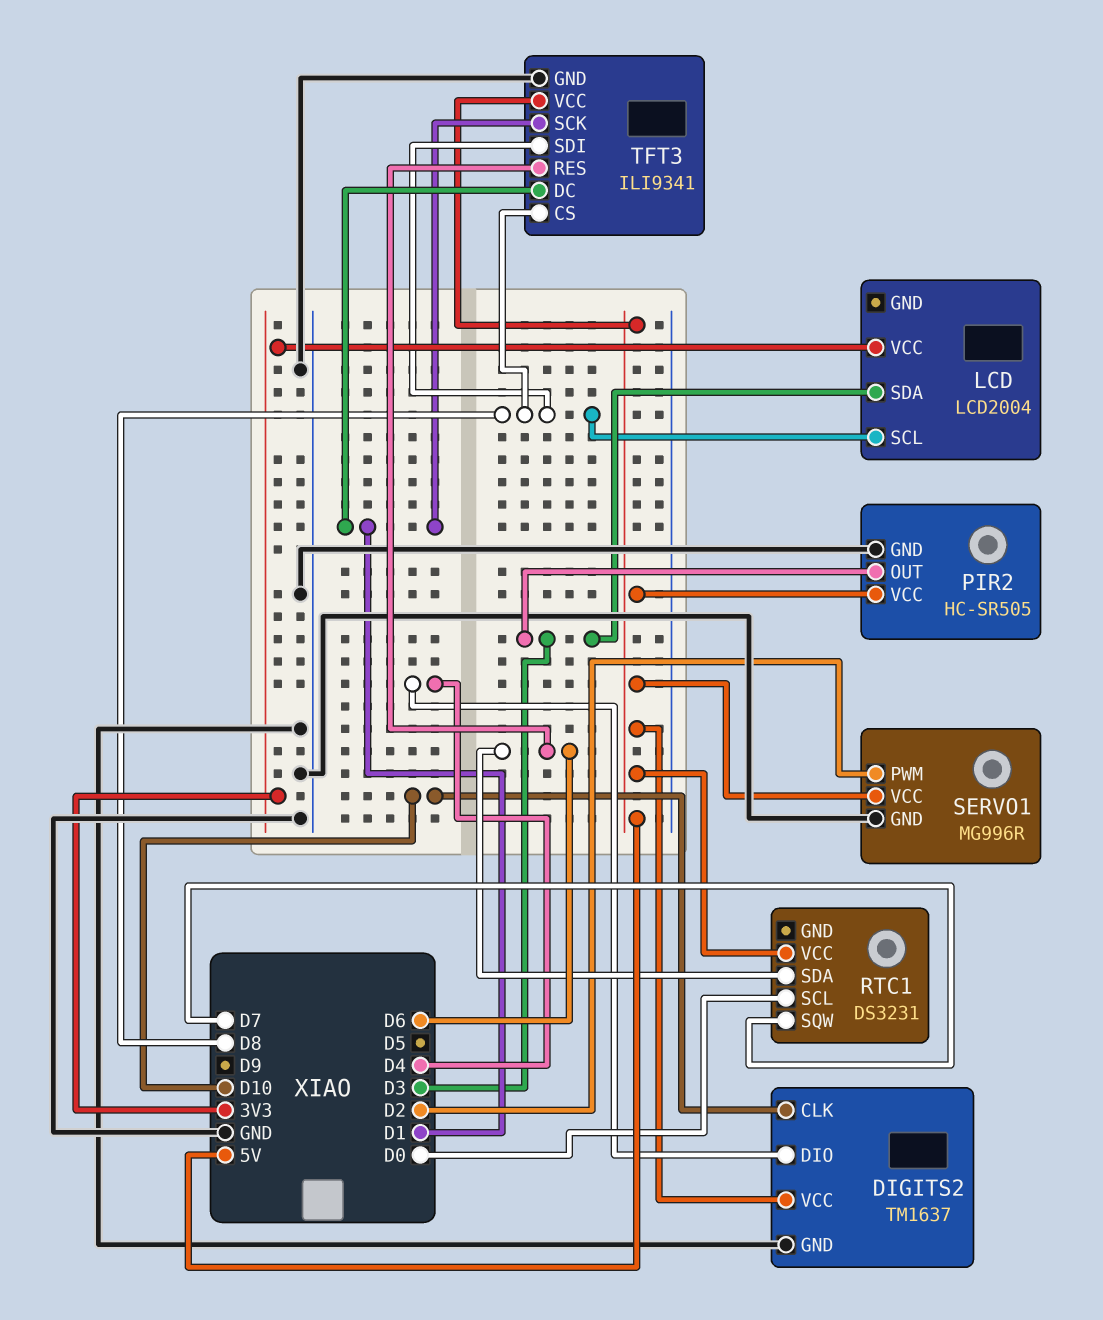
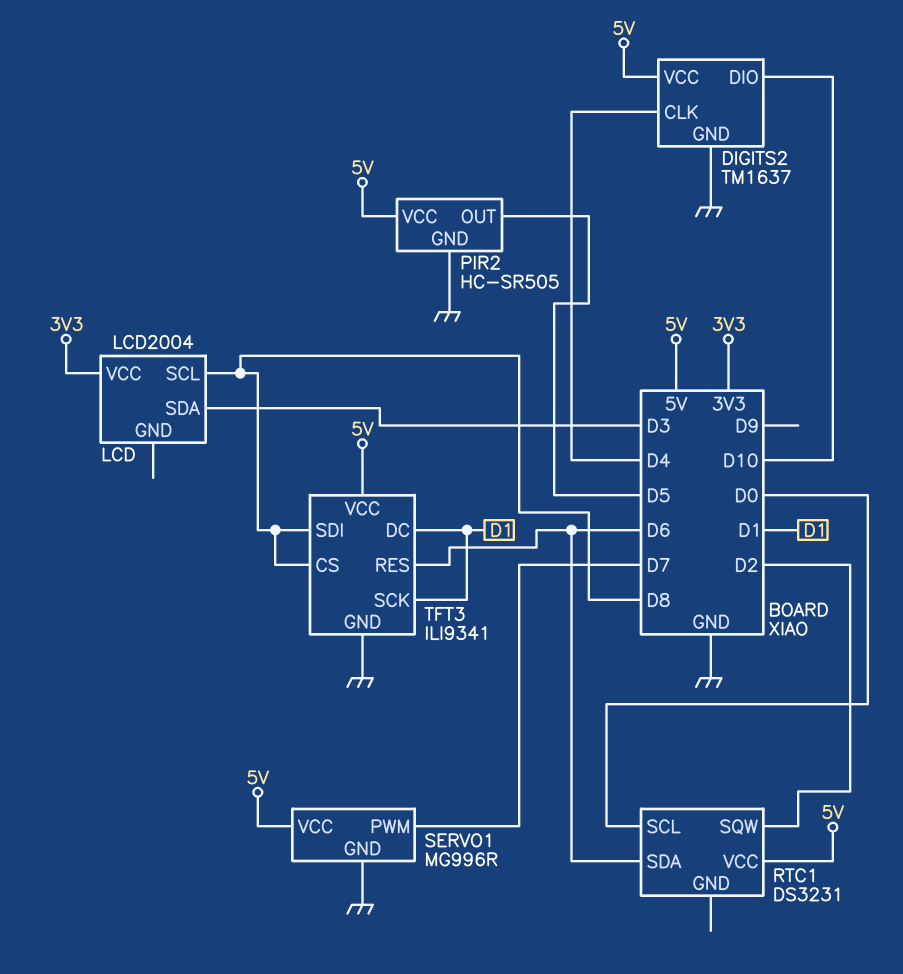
DIGITS2 pin CLK: D10 -> D4
DIGITS2 pin DIO: D4 -> D10
PIR2 pin OUT: D3 -> D5
RTC1 pin SQW: D7 -> D2
SERVO1 pin PWM: D2 -> D7

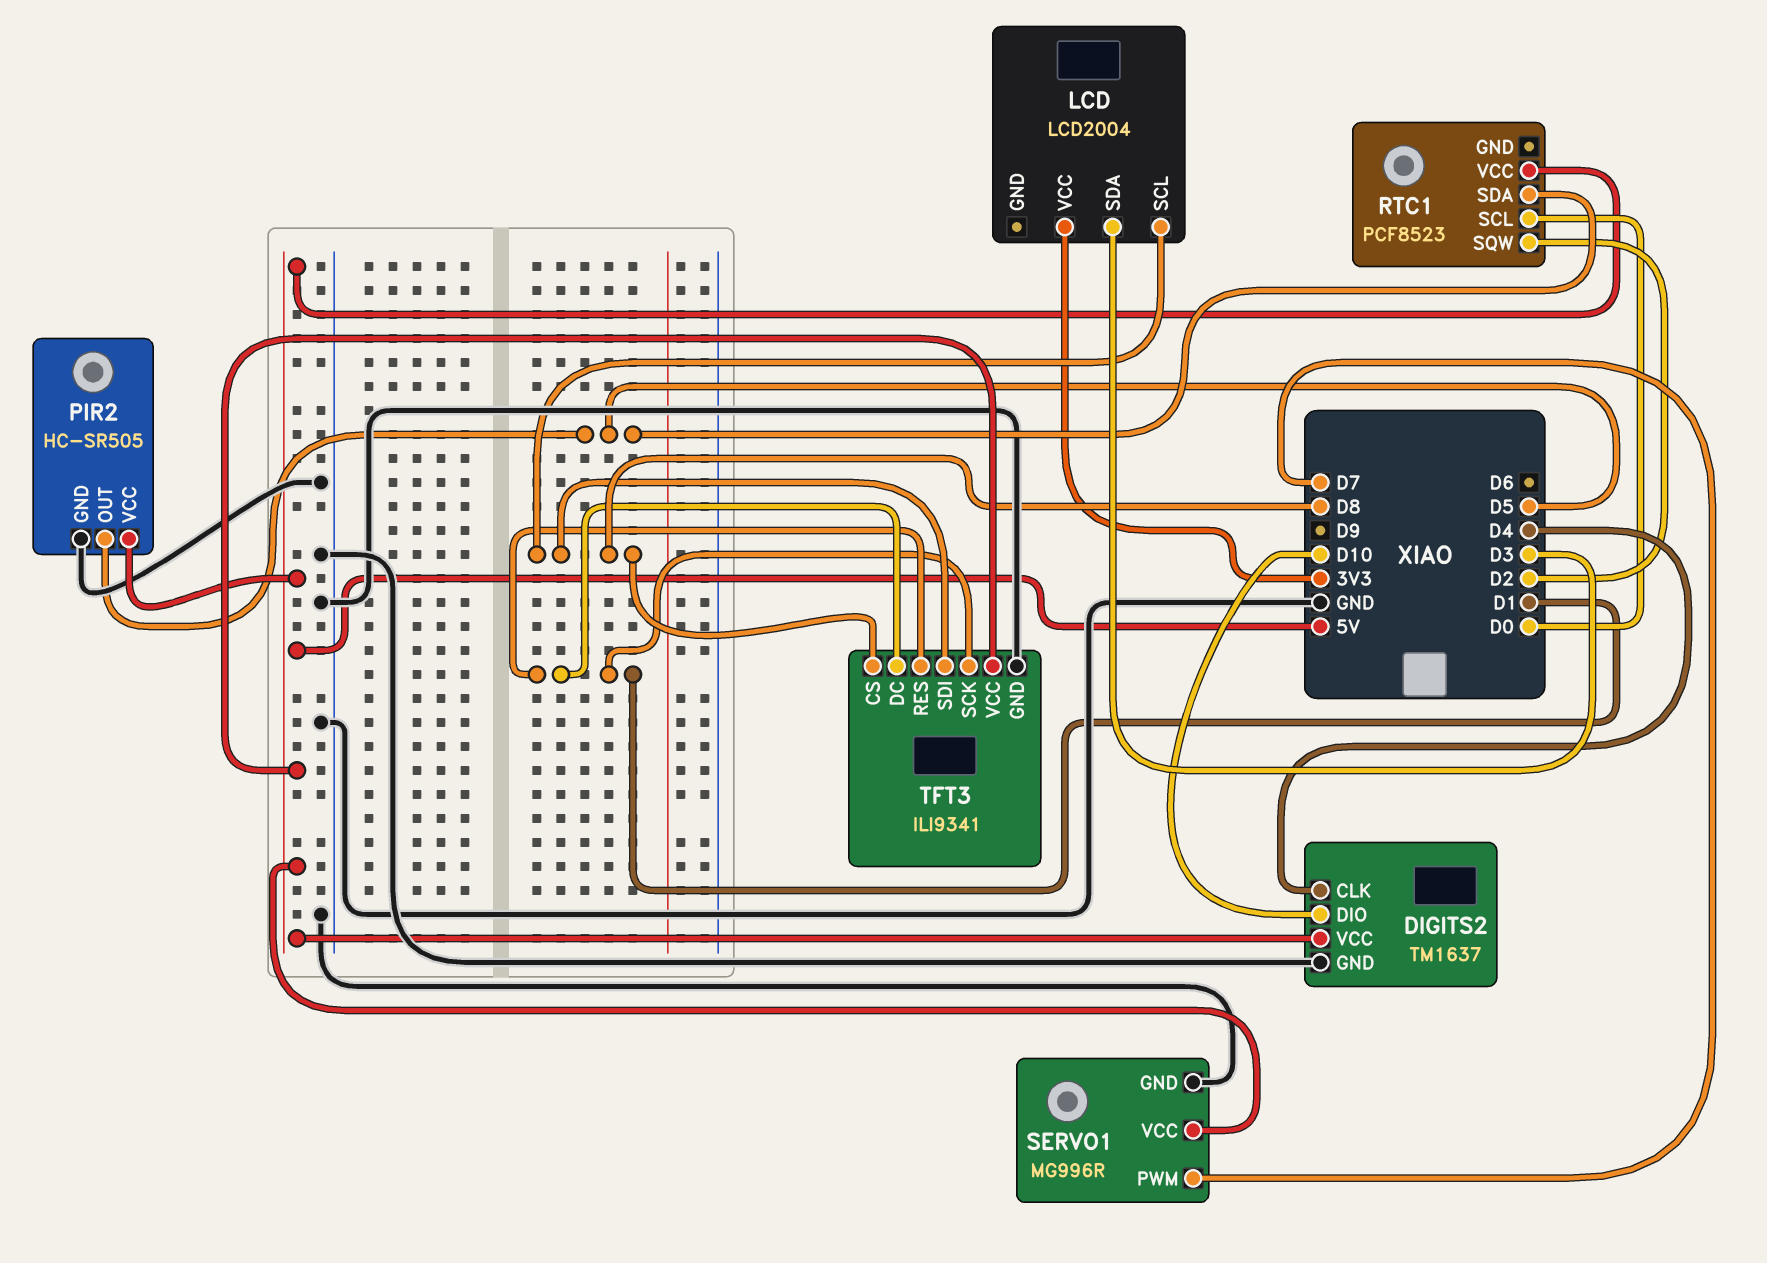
RTC1: DS3231 -> PCF8523
RTC1 pin SDA: D6 -> D5
TFT3 pin RES: D6 -> D1

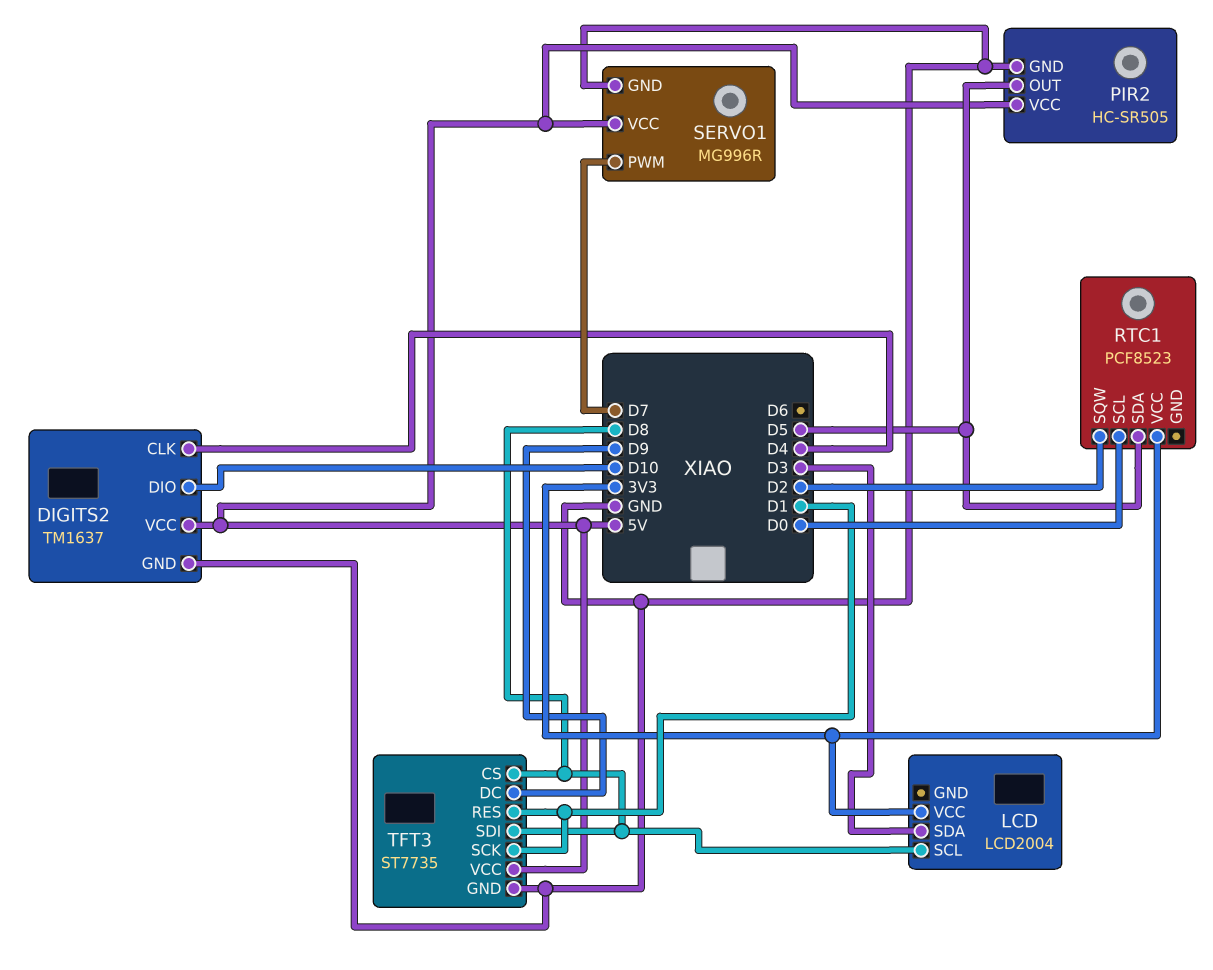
RTC1 pin VCC: 5V -> 3V3
TFT3: ILI9341 -> ST7735
TFT3 pin DC: D1 -> D9

